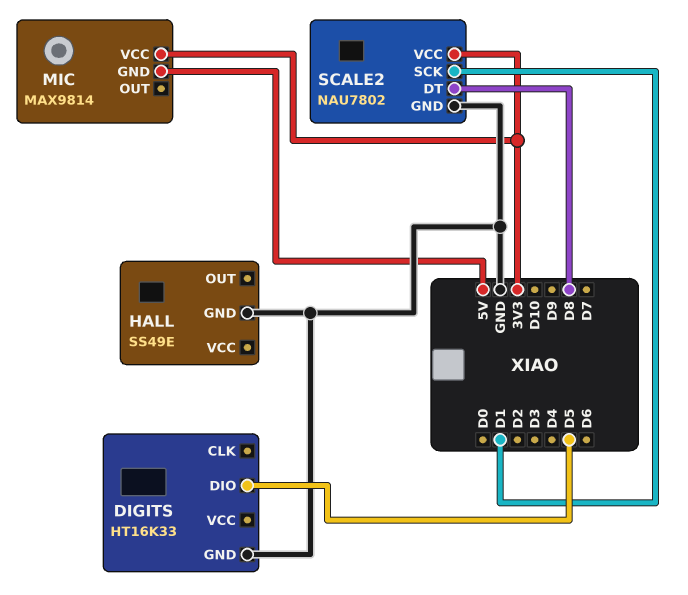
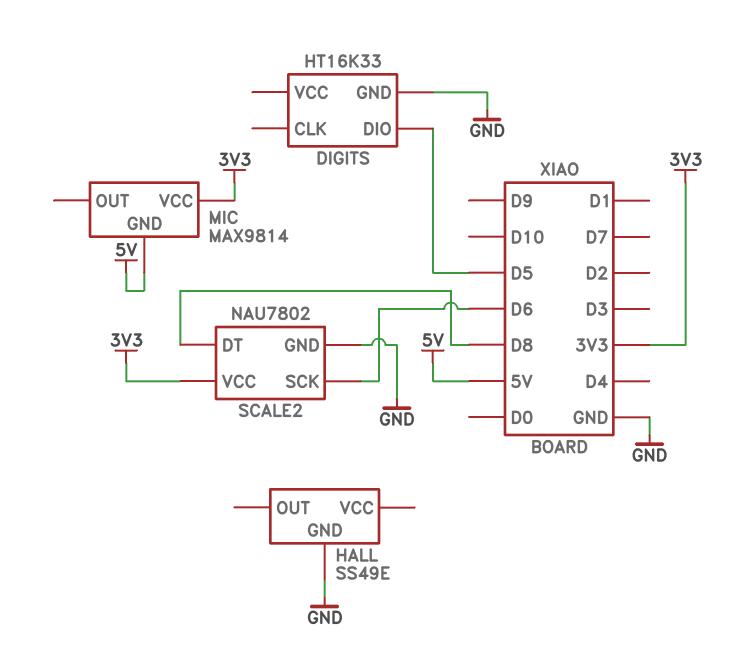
SCALE2 pin SCK: D1 -> D6

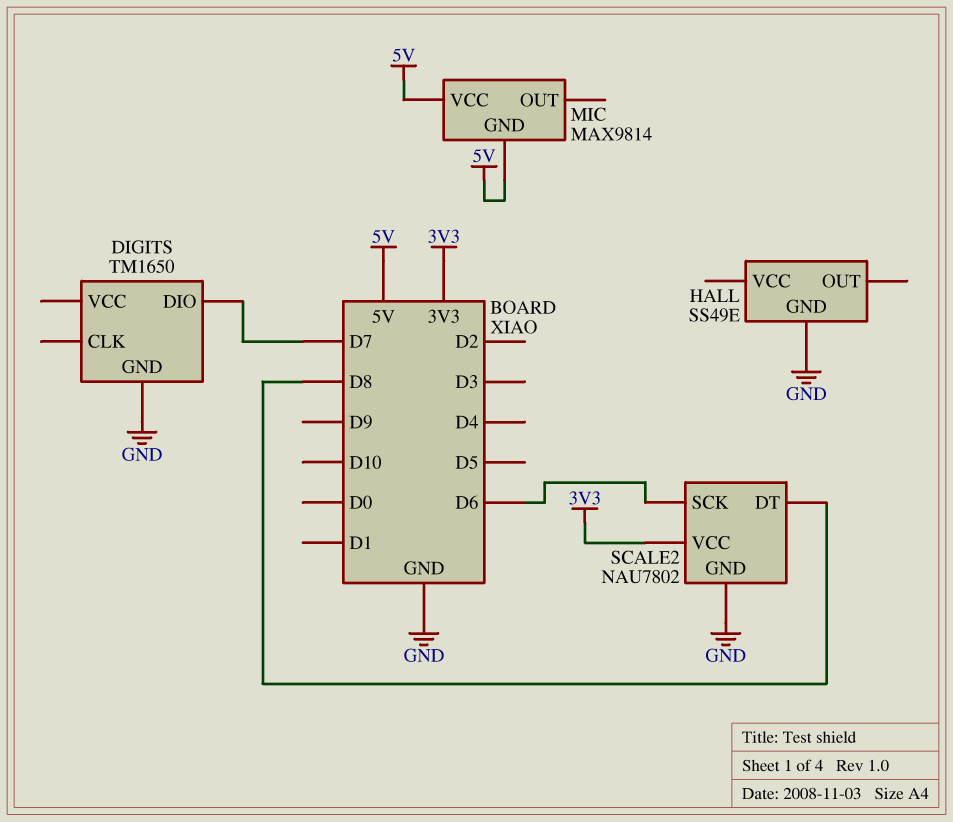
DIGITS: HT16K33 -> TM1650
DIGITS pin DIO: D5 -> D7
MIC pin VCC: 3V3 -> 5V

